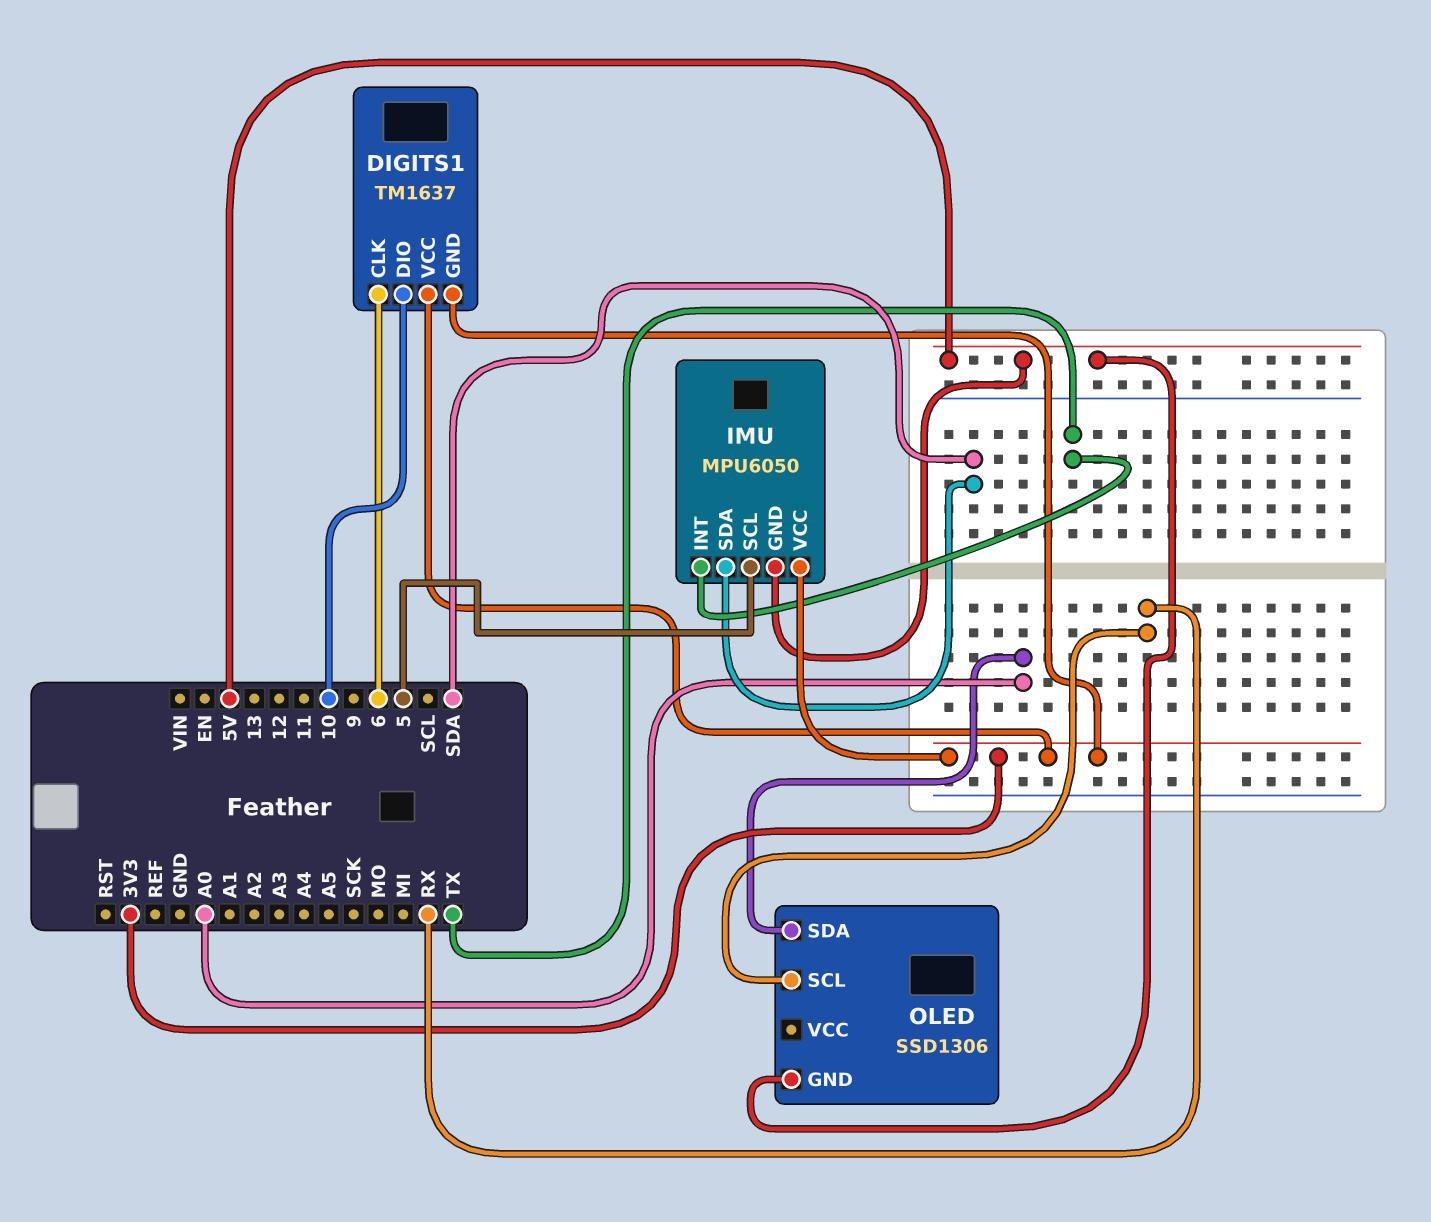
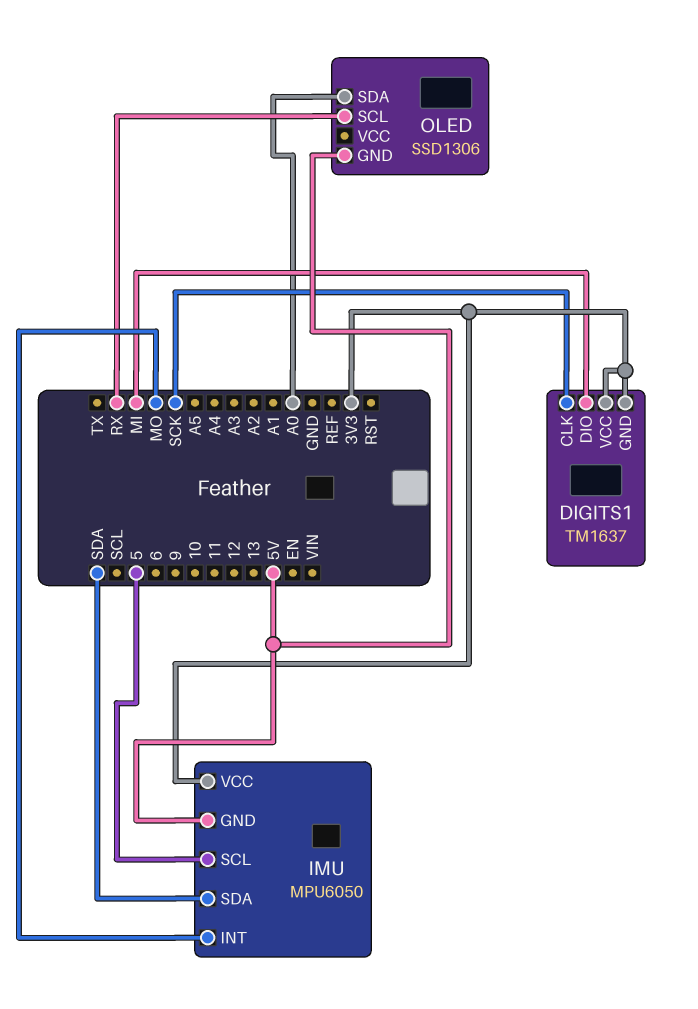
DIGITS1 pin CLK: 6 -> SCK
DIGITS1 pin DIO: 10 -> MI
IMU pin INT: TX -> MO

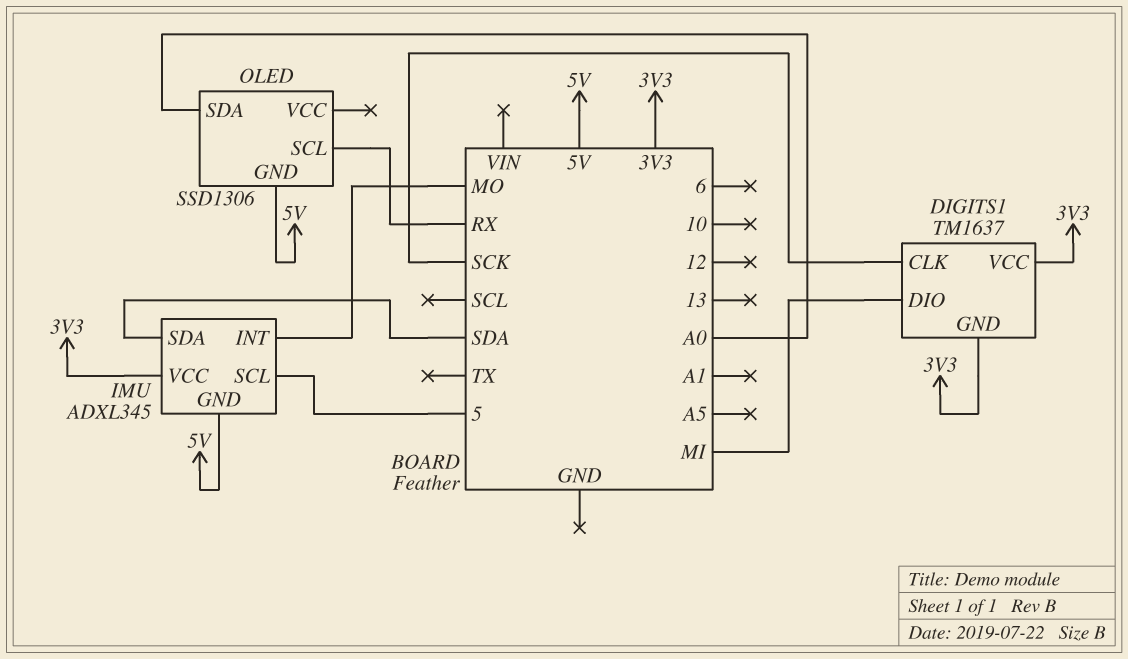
IMU: MPU6050 -> ADXL345

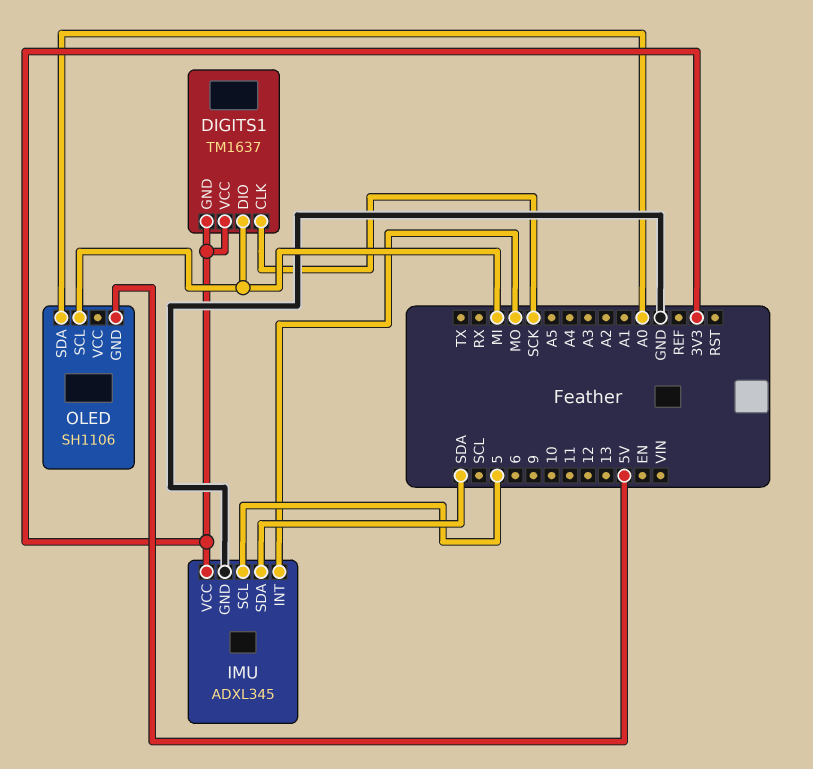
IMU pin GND: 5V -> GND
OLED: SSD1306 -> SH1106
OLED pin SCL: RX -> MI

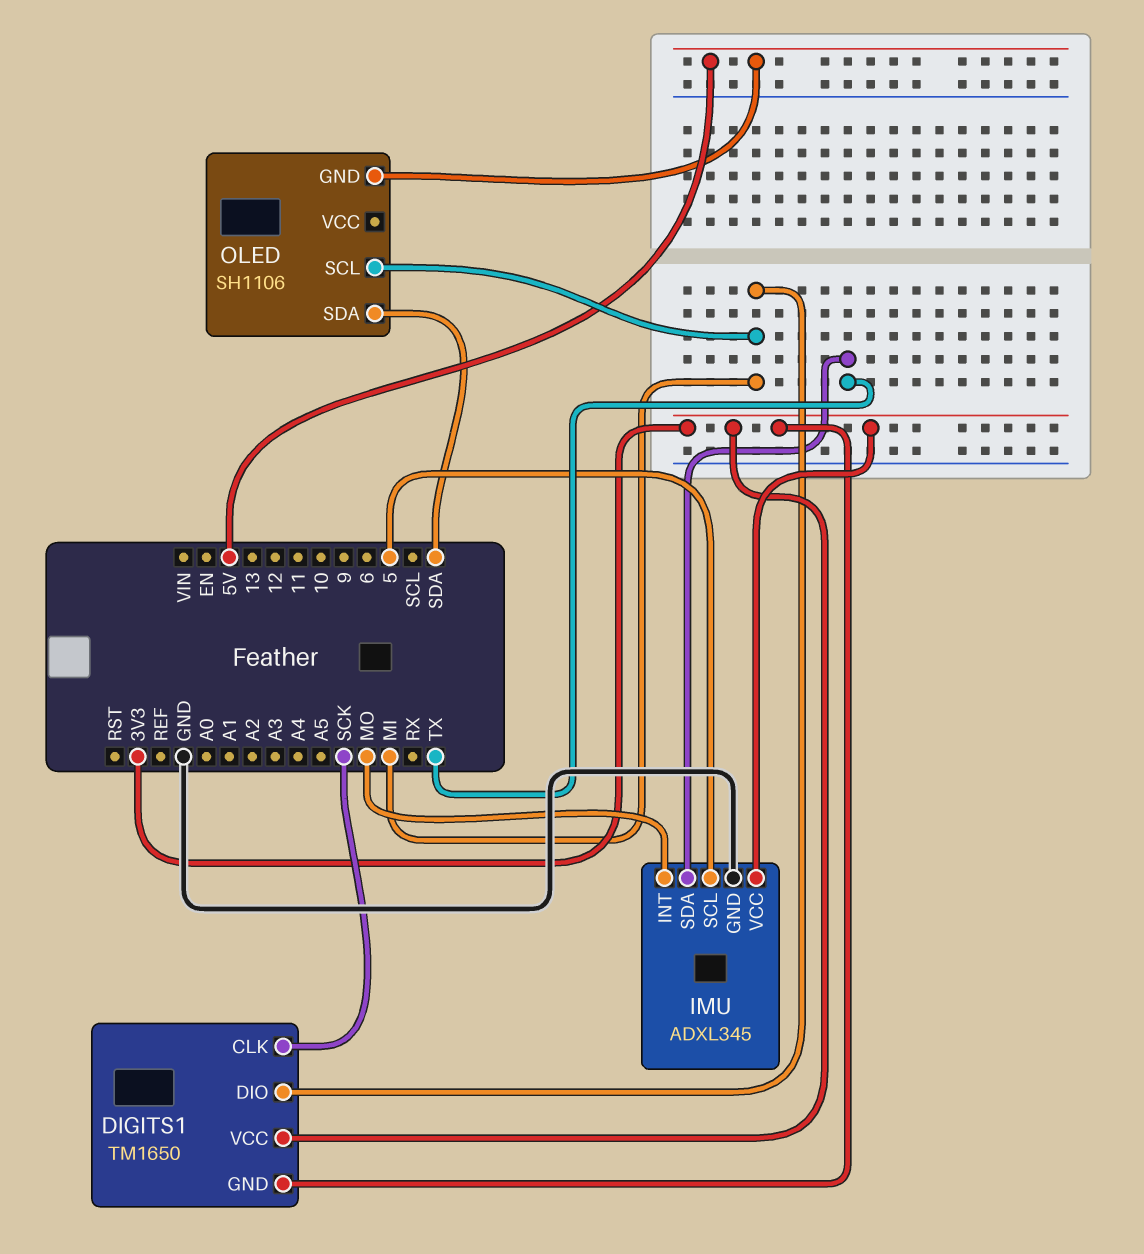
DIGITS1: TM1637 -> TM1650
IMU pin SDA: SDA -> TX
OLED pin SDA: A0 -> SDA

